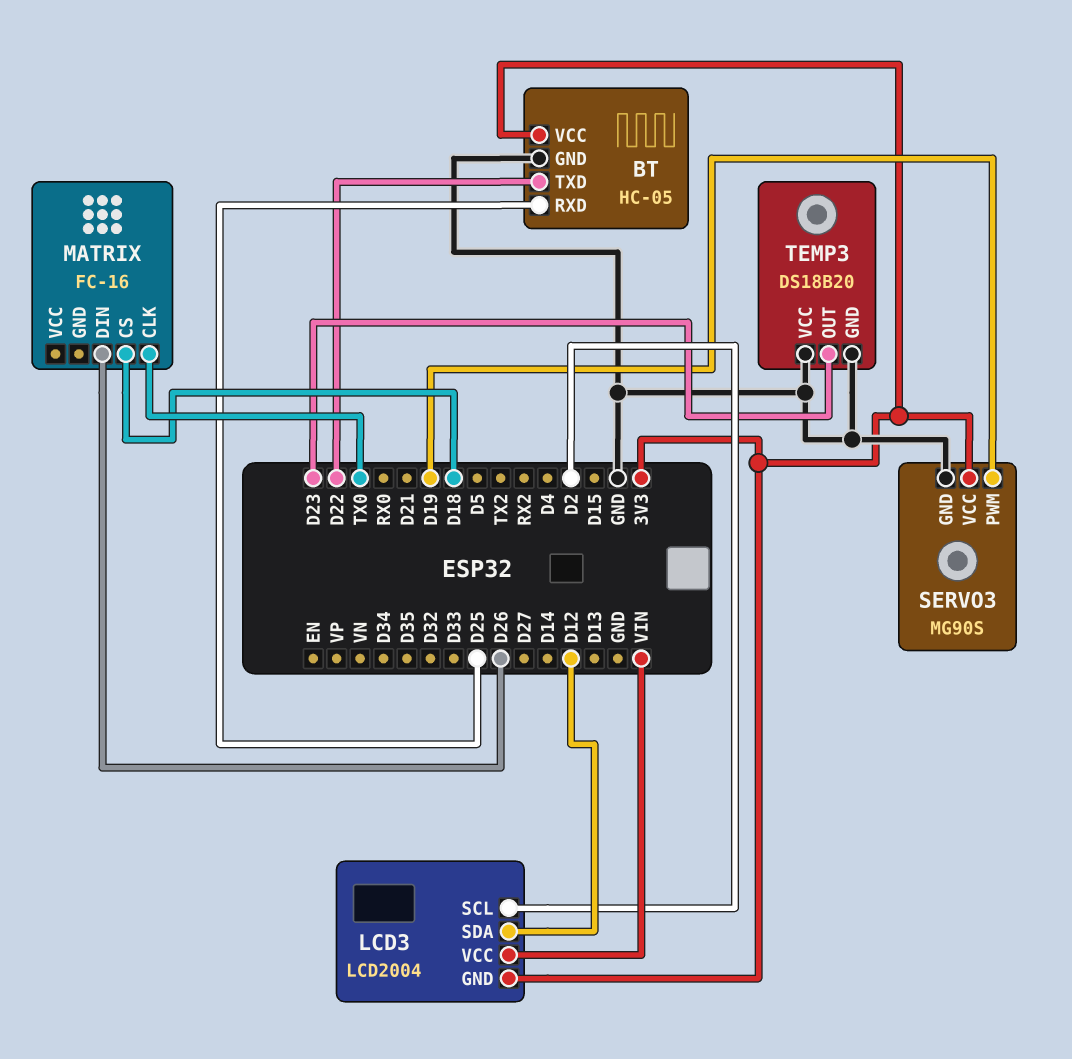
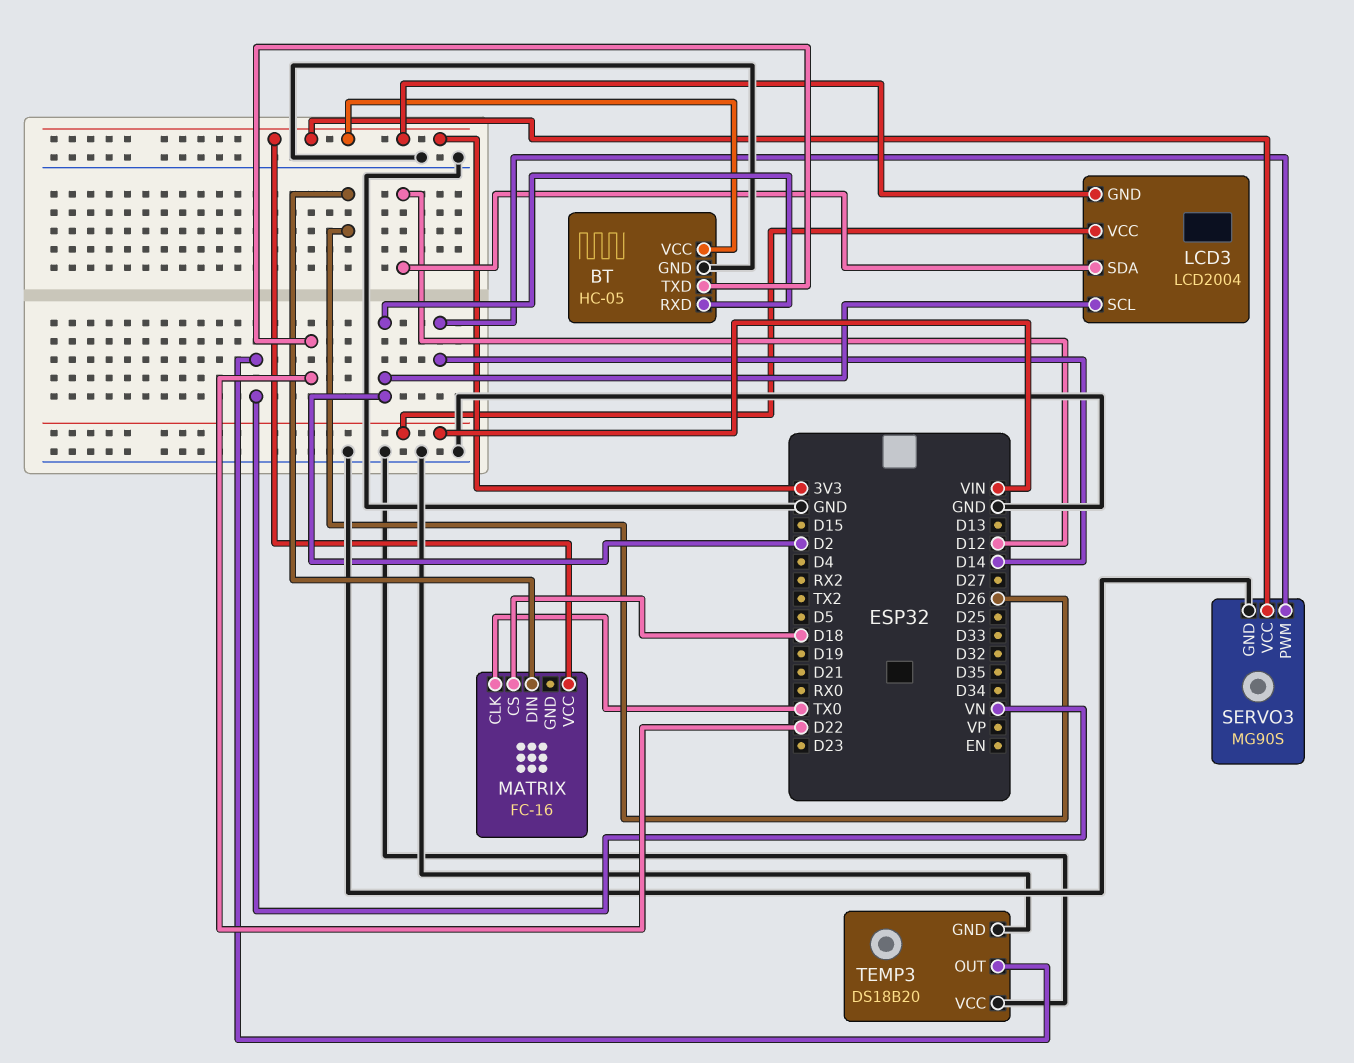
BT pin RXD: D25 -> D2
MATRIX pin VCC: none -> 3V3
SERVO3 pin PWM: D19 -> D14
TEMP3 pin OUT: D23 -> VN

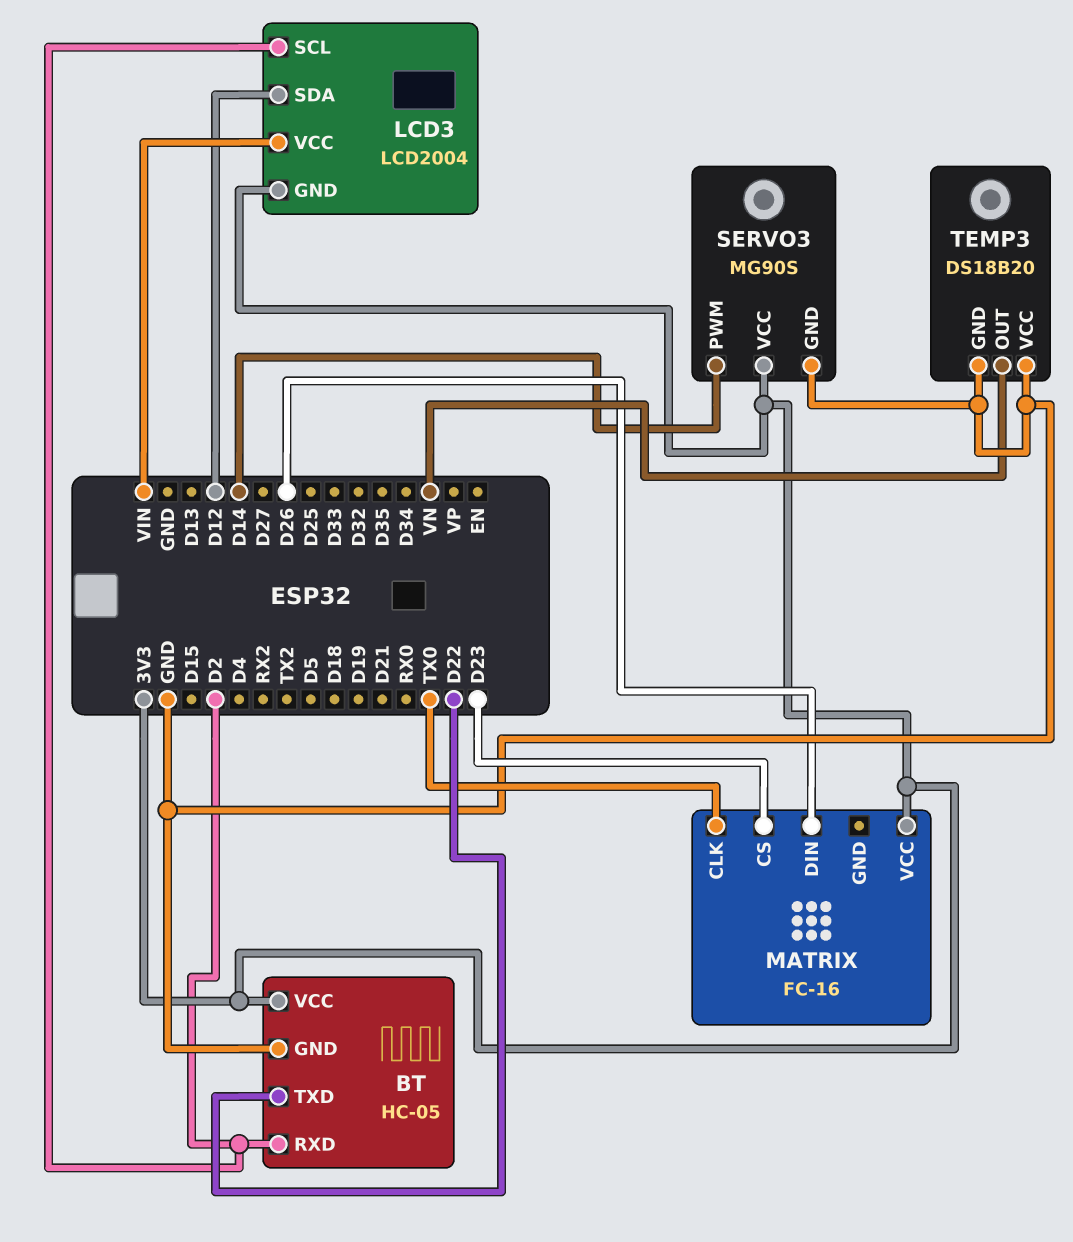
MATRIX pin CS: D18 -> D23

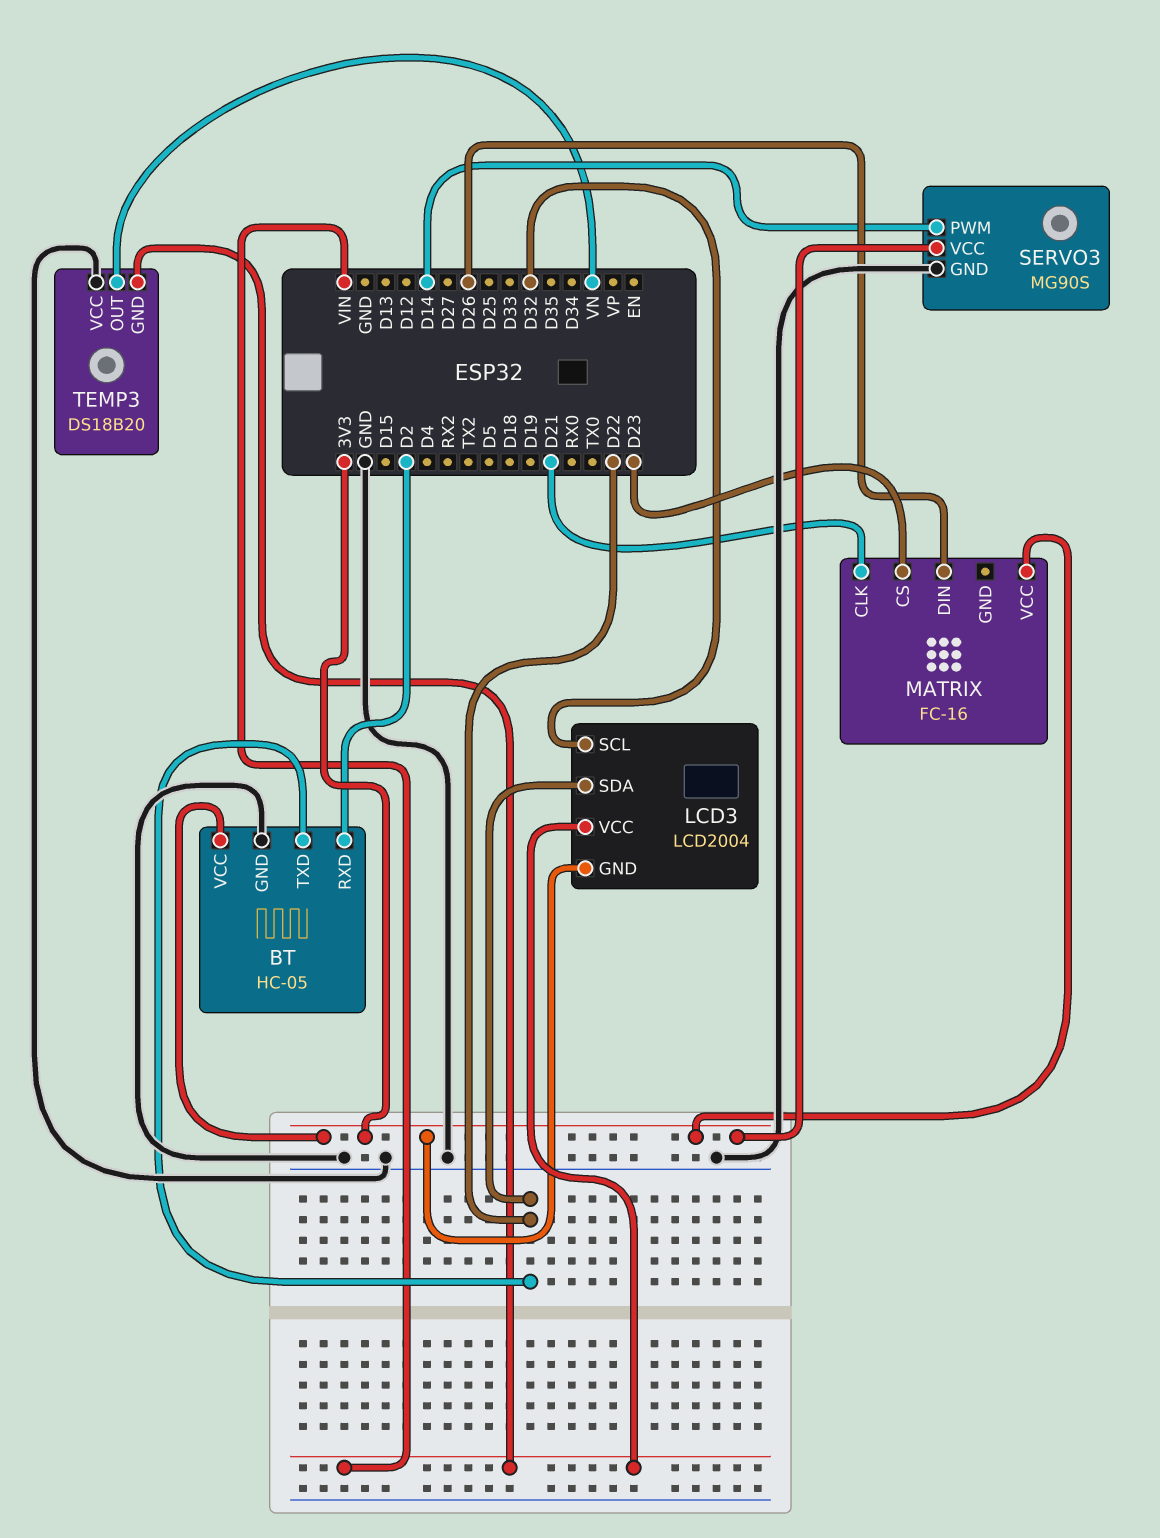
LCD3 pin SCL: D2 -> D32
LCD3 pin SDA: D12 -> D22
MATRIX pin CLK: TX0 -> D21
TEMP3 pin GND: GND -> VIN

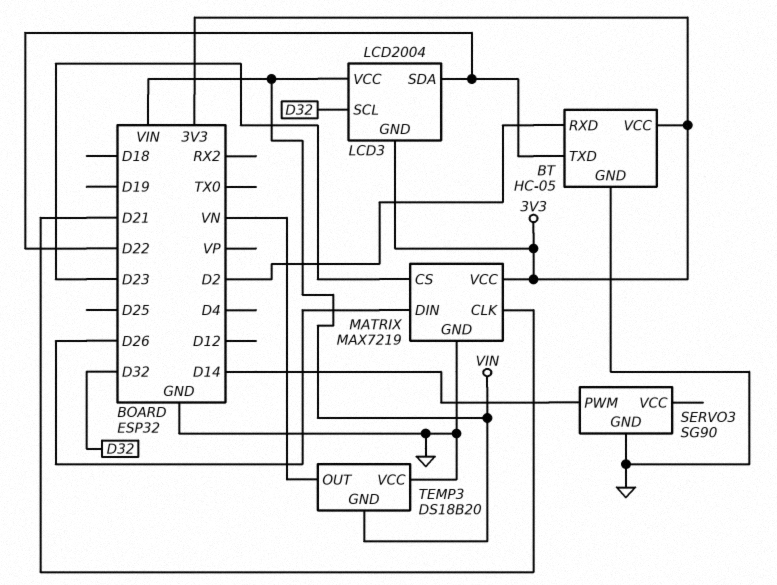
MATRIX: FC-16 -> MAX7219
MATRIX pin GND: none -> GND
SERVO3: MG90S -> SG90
SERVO3 pin VCC: 3V3 -> none

